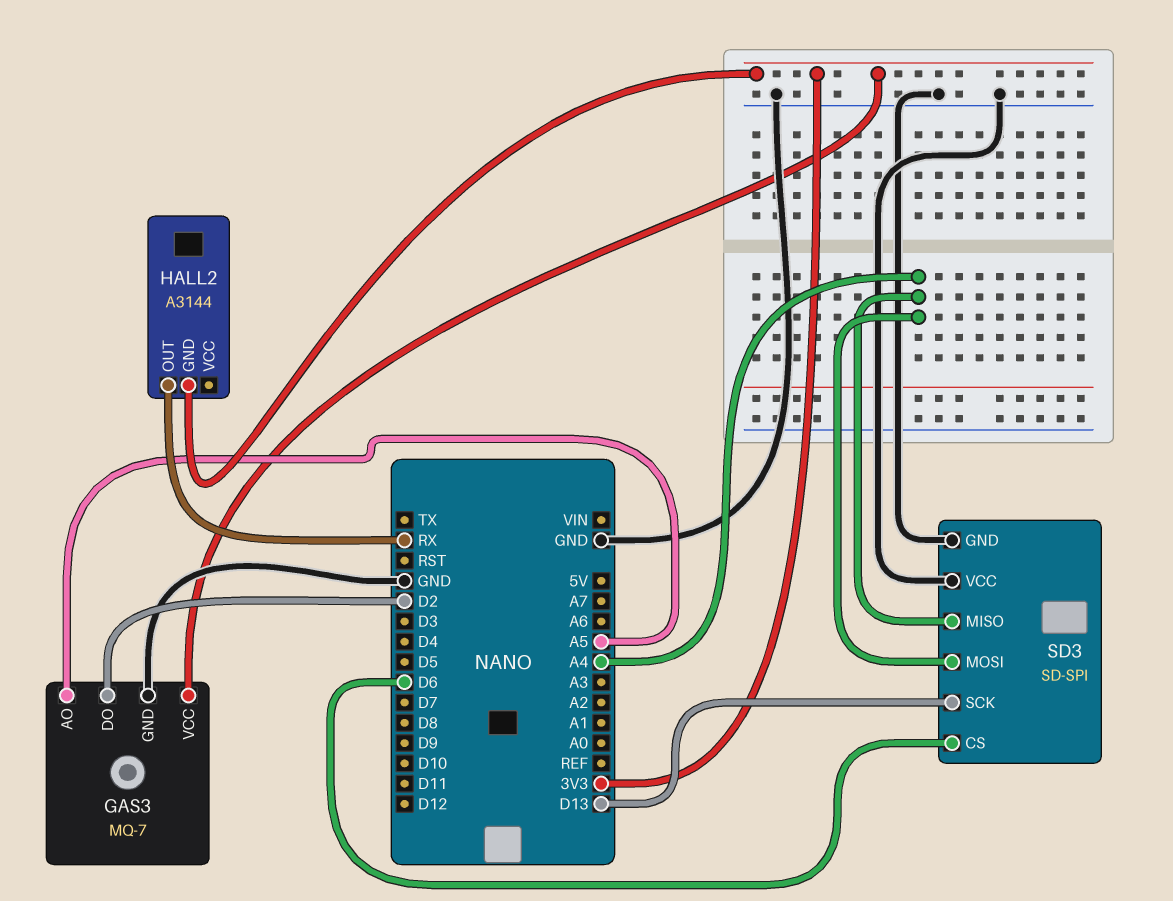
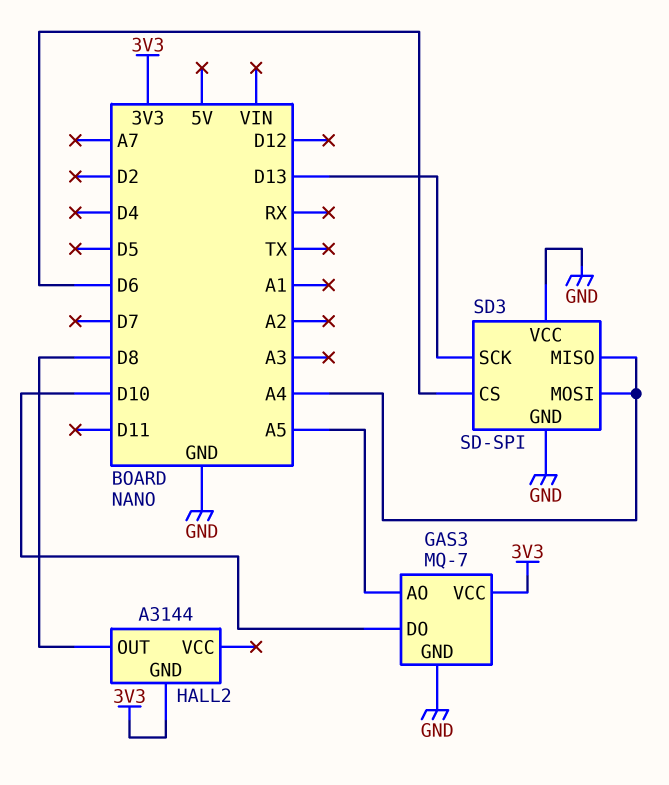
GAS3 pin DO: D2 -> D10
HALL2 pin OUT: RX -> D8

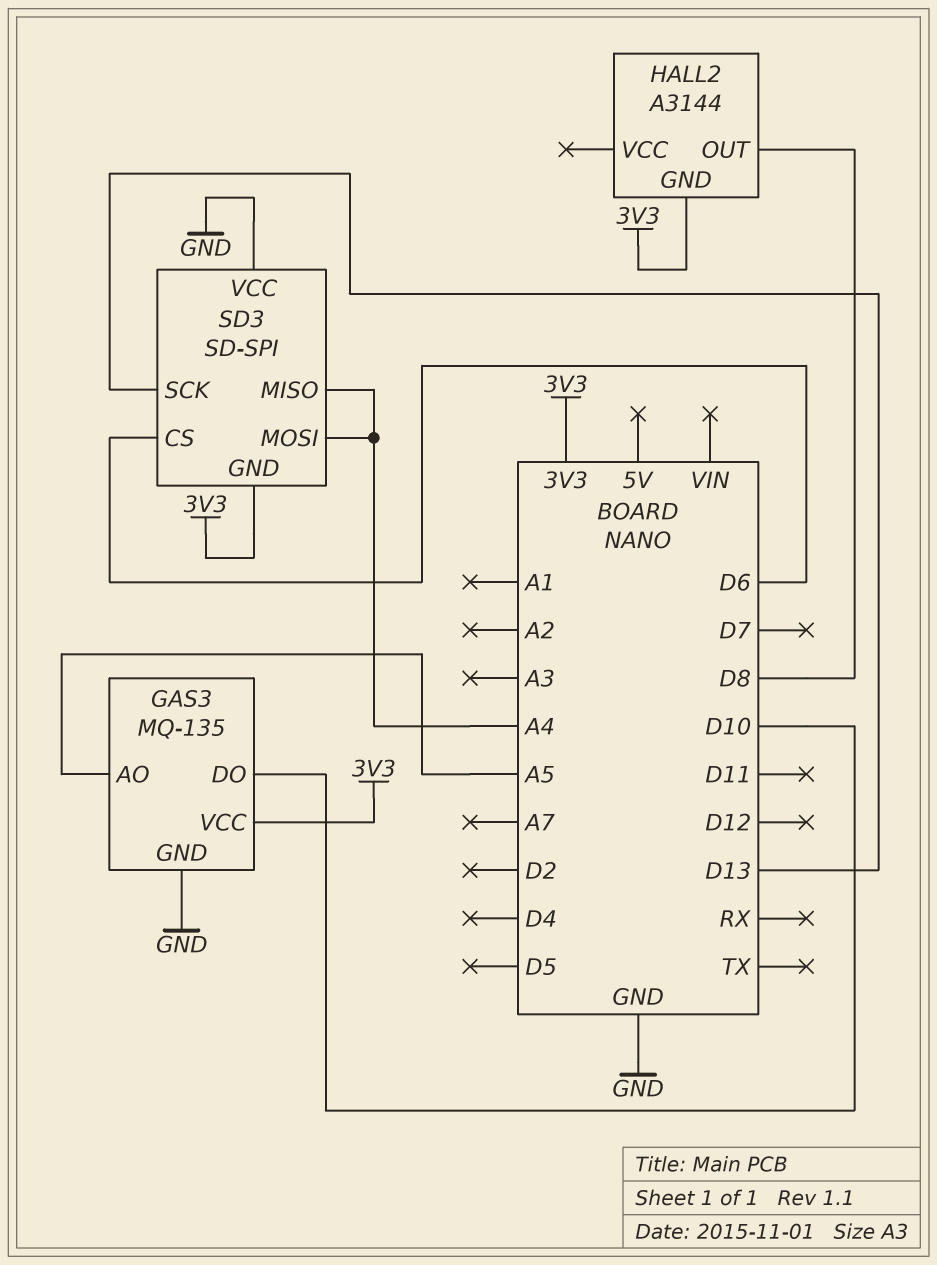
GAS3: MQ-7 -> MQ-135
SD3 pin GND: GND -> 3V3

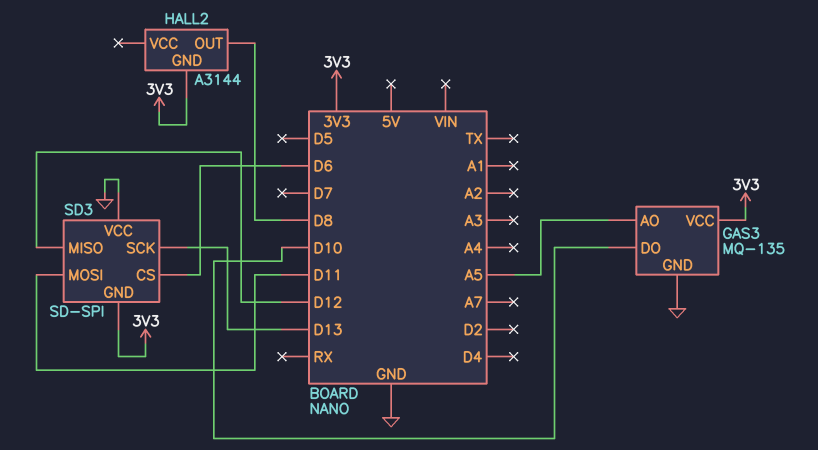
SD3 pin MISO: A4 -> D12
SD3 pin MOSI: A4 -> D11

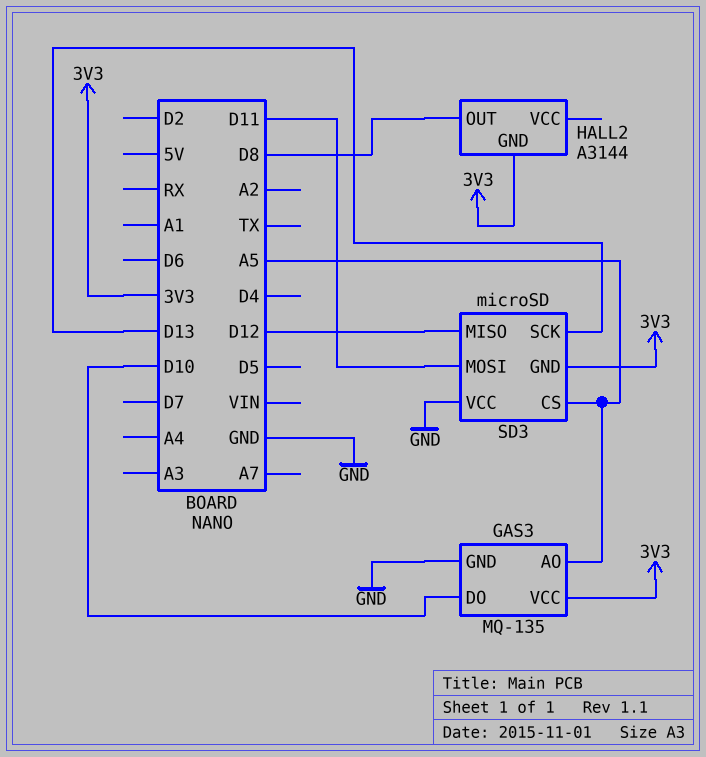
SD3: SD-SPI -> microSD
SD3 pin CS: D6 -> A5

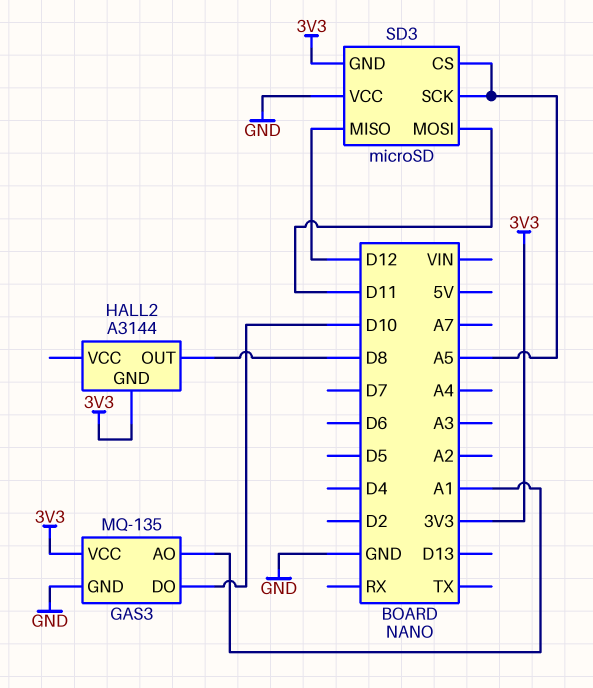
GAS3 pin AO: A5 -> A1
SD3 pin SCK: D13 -> A5

